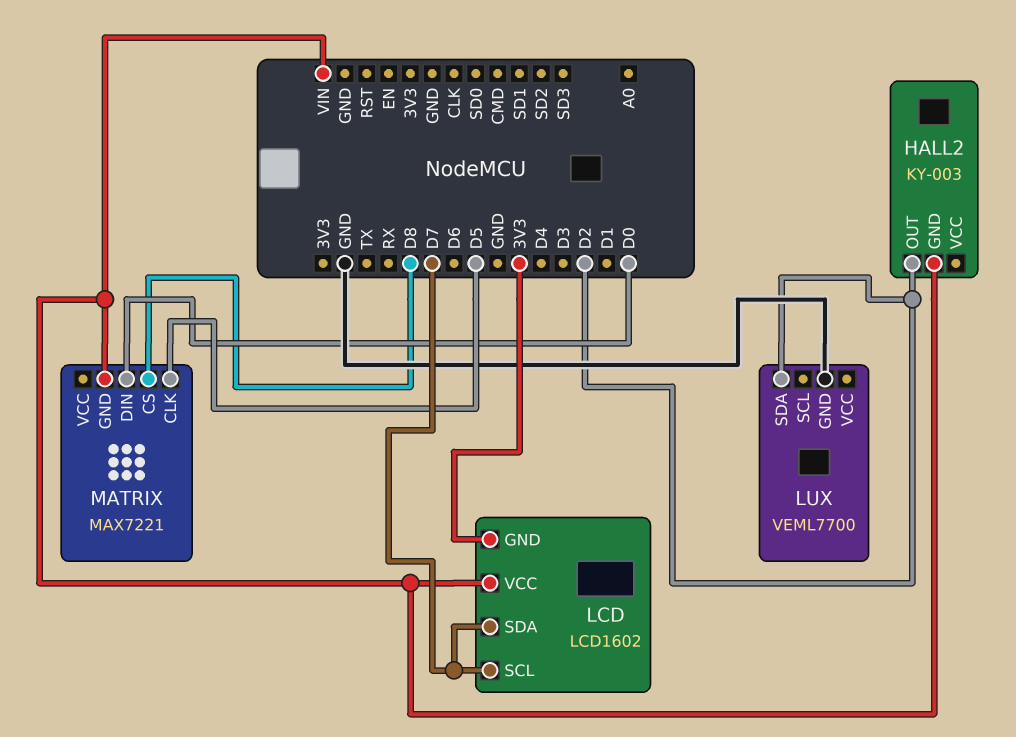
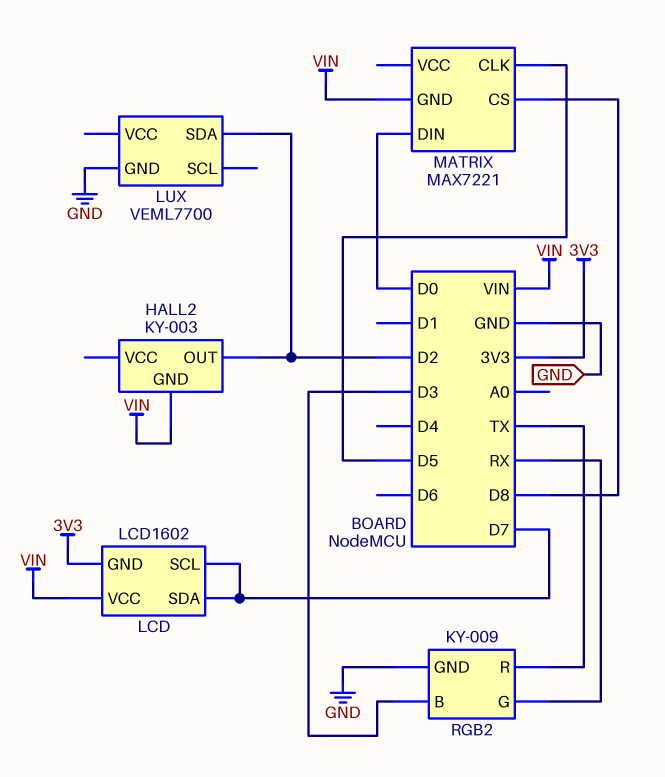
RGB2: none -> KY-009
RGB2 pin B: none -> D3
RGB2 pin G: none -> RX
RGB2 pin GND: none -> GND
RGB2 pin R: none -> TX

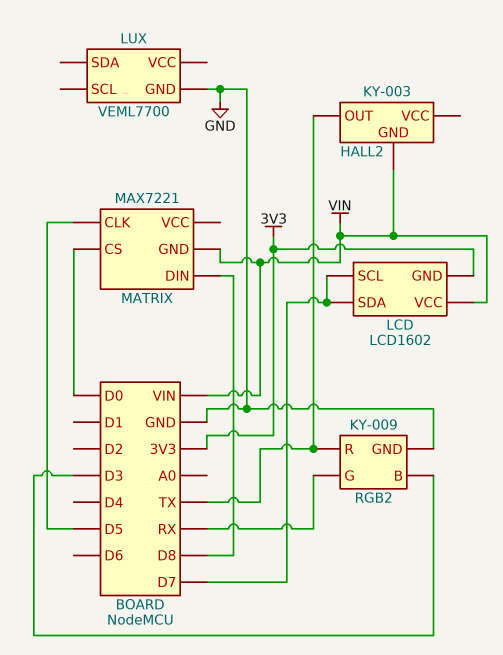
HALL2 pin OUT: D2 -> TX
LUX pin SDA: D2 -> none
MATRIX pin CS: D8 -> D0
MATRIX pin DIN: D0 -> D8

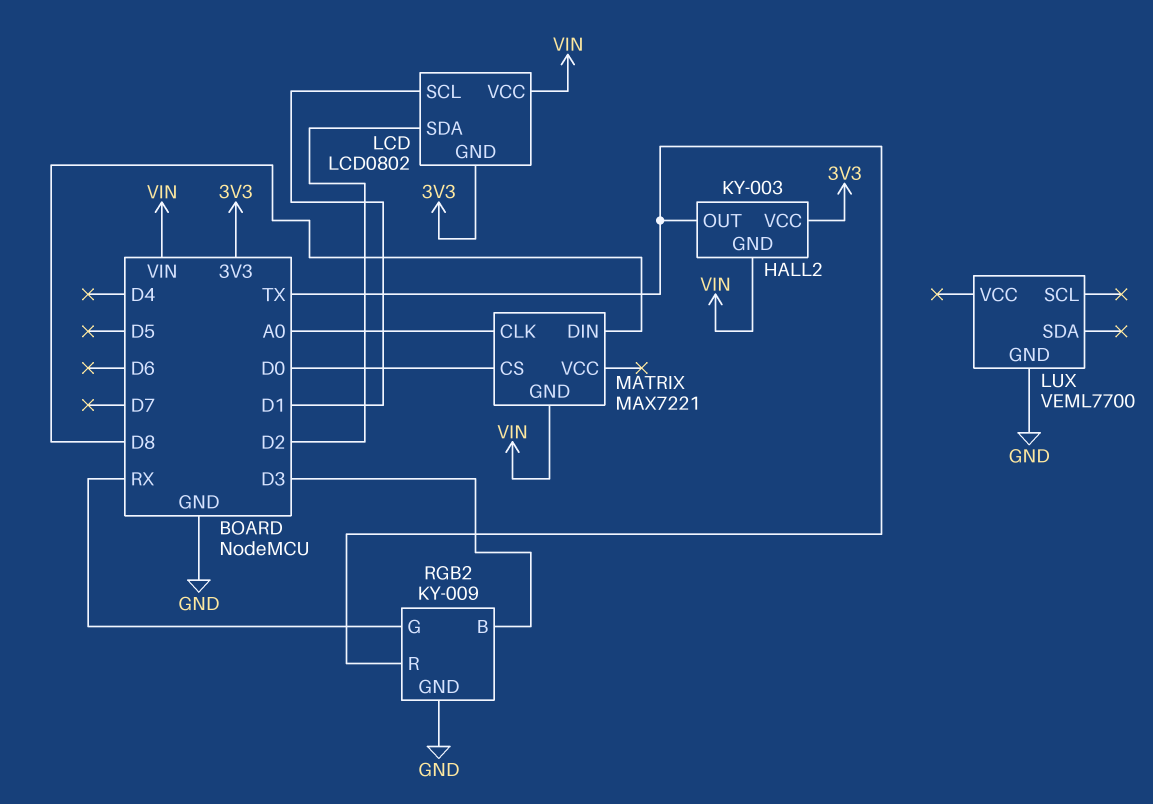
HALL2 pin VCC: none -> 3V3
LCD: LCD1602 -> LCD0802
LCD pin SCL: D7 -> D1
LCD pin SDA: D7 -> D2
MATRIX pin CLK: D5 -> A0

